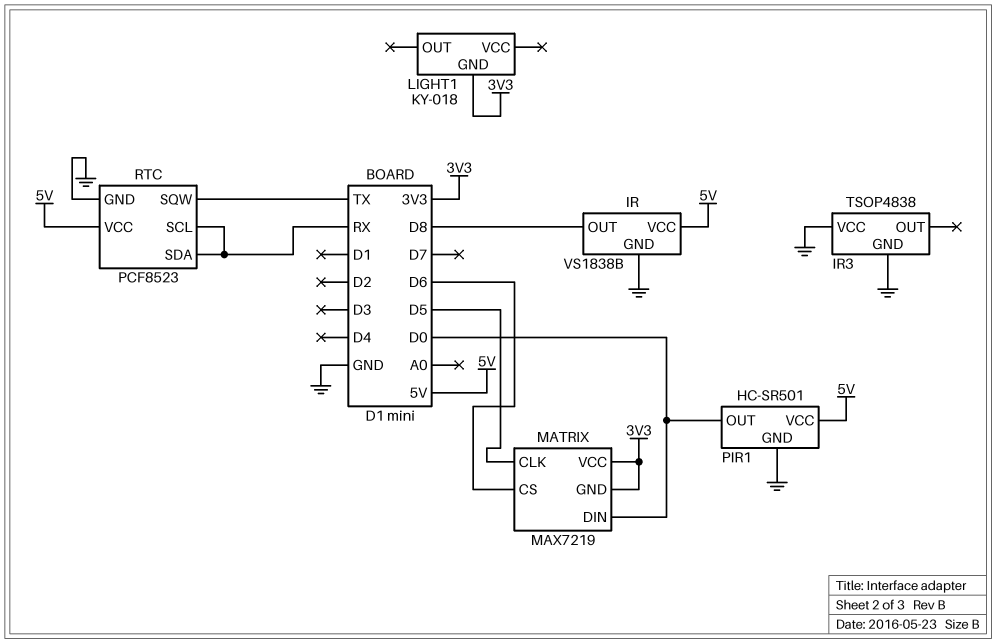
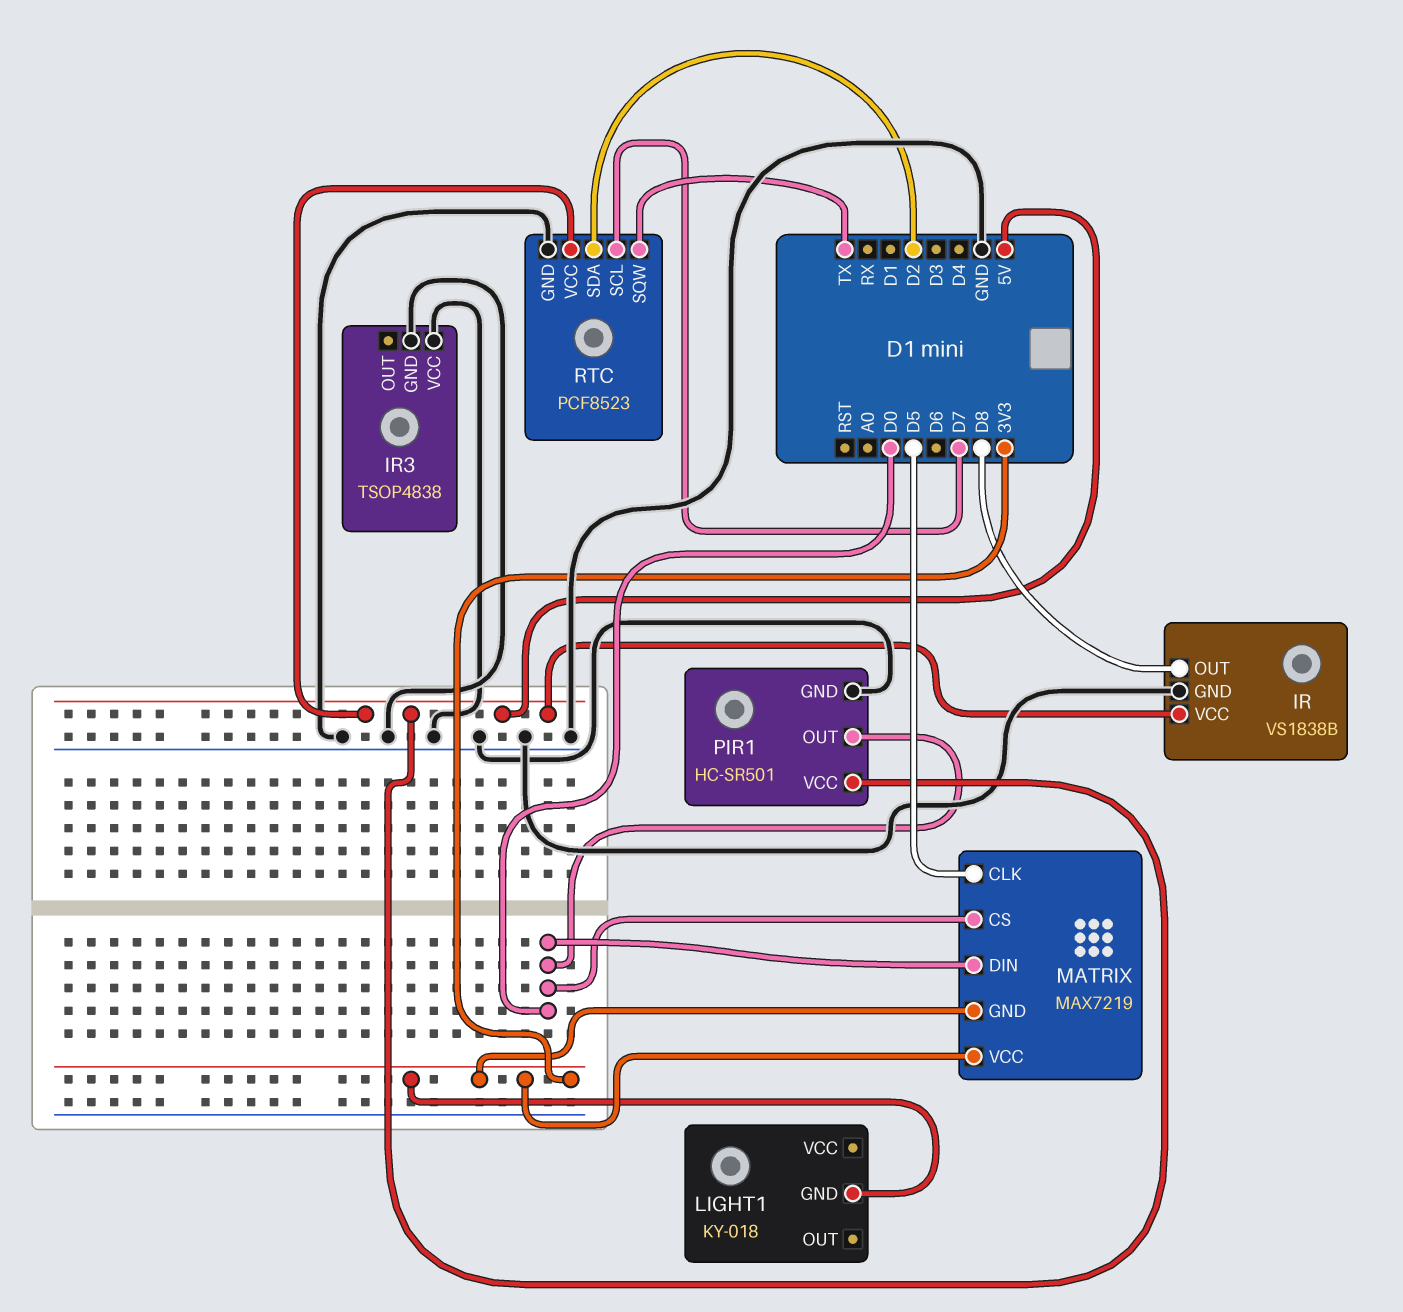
MATRIX pin CS: D6 -> D0
RTC pin SCL: RX -> D7
RTC pin SDA: RX -> D2

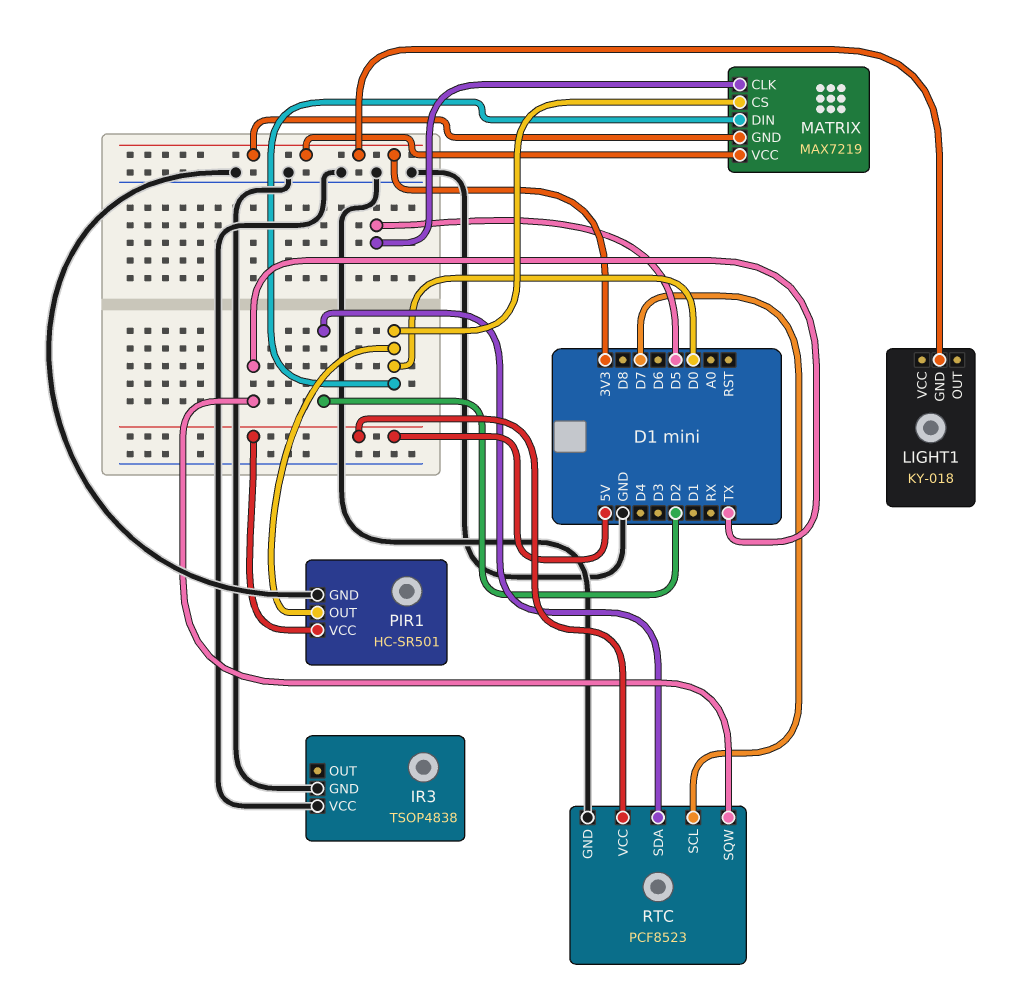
IR: VS1838B -> none
IR pin GND: GND -> none
IR pin OUT: D8 -> none
IR pin VCC: 5V -> none

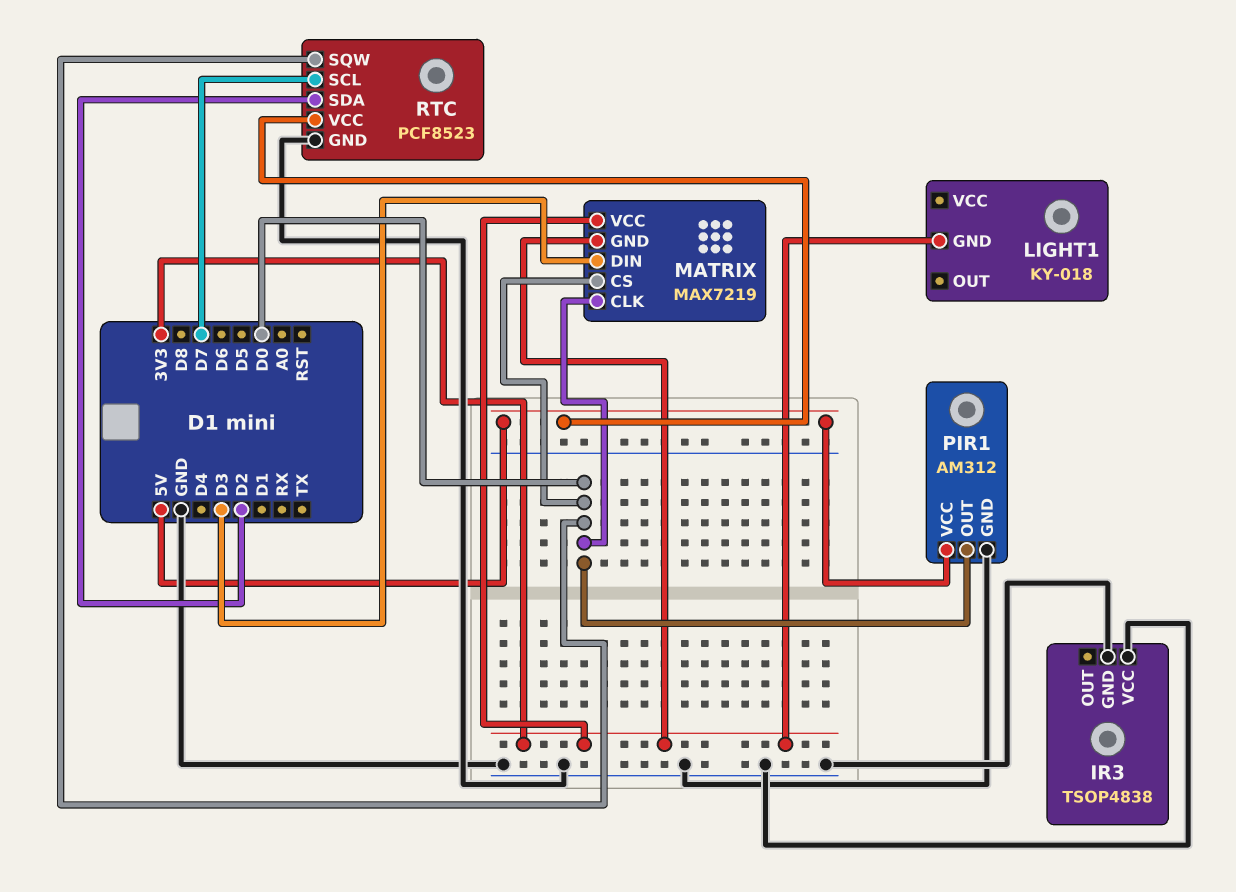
MATRIX pin CLK: D5 -> D0
MATRIX pin DIN: D0 -> D3
PIR1: HC-SR501 -> AM312
RTC pin SQW: TX -> D0

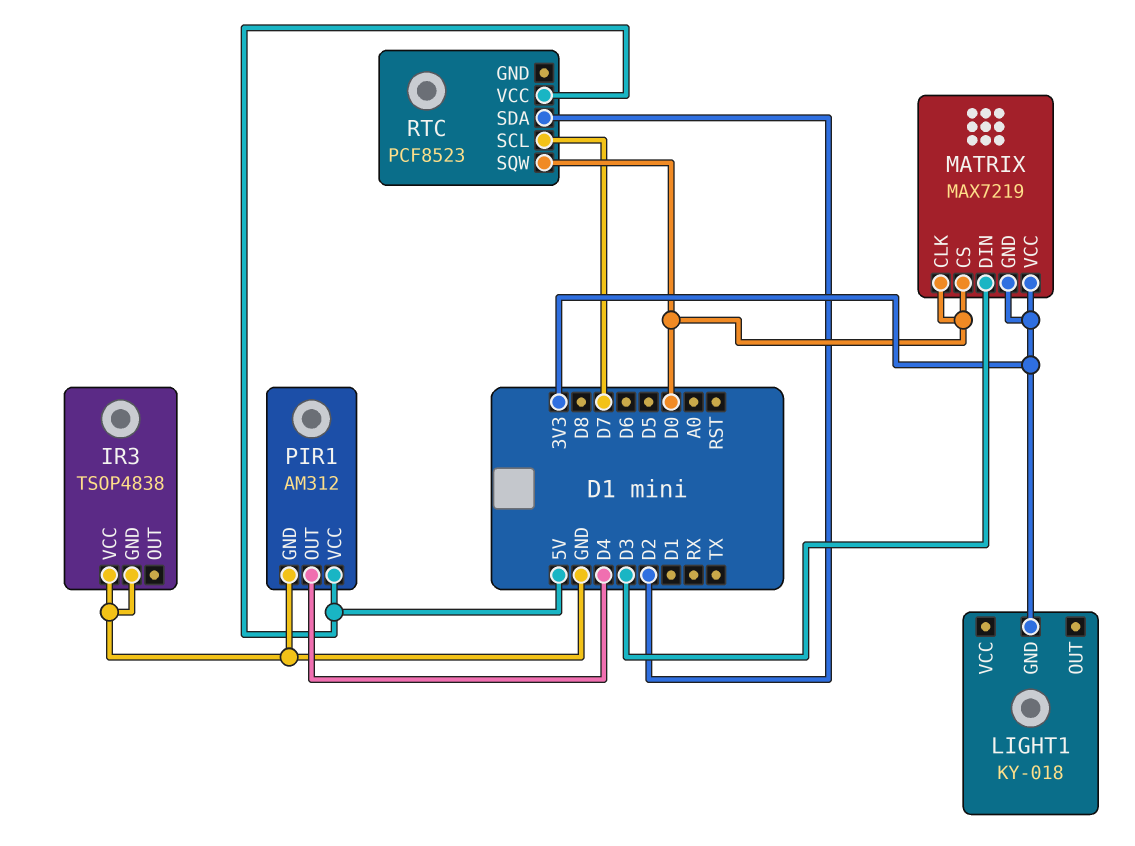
PIR1 pin OUT: D0 -> D4
RTC pin GND: GND -> none

